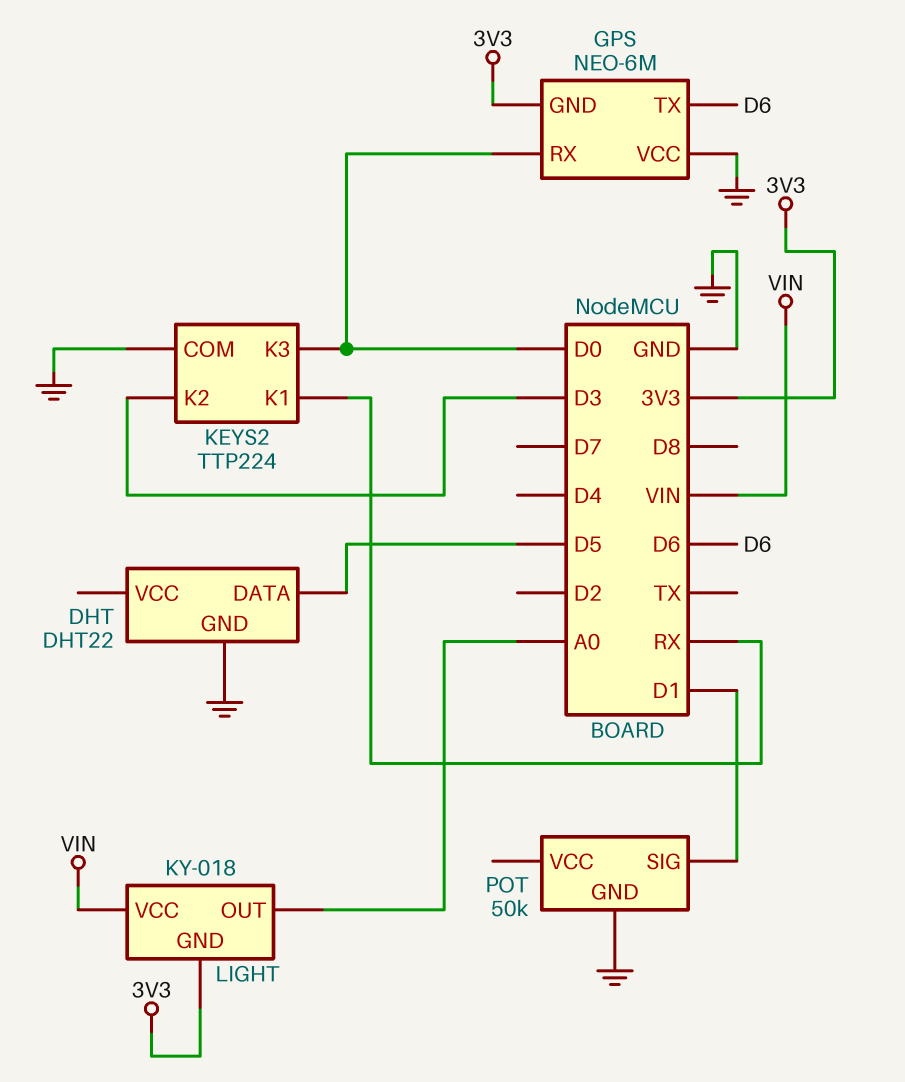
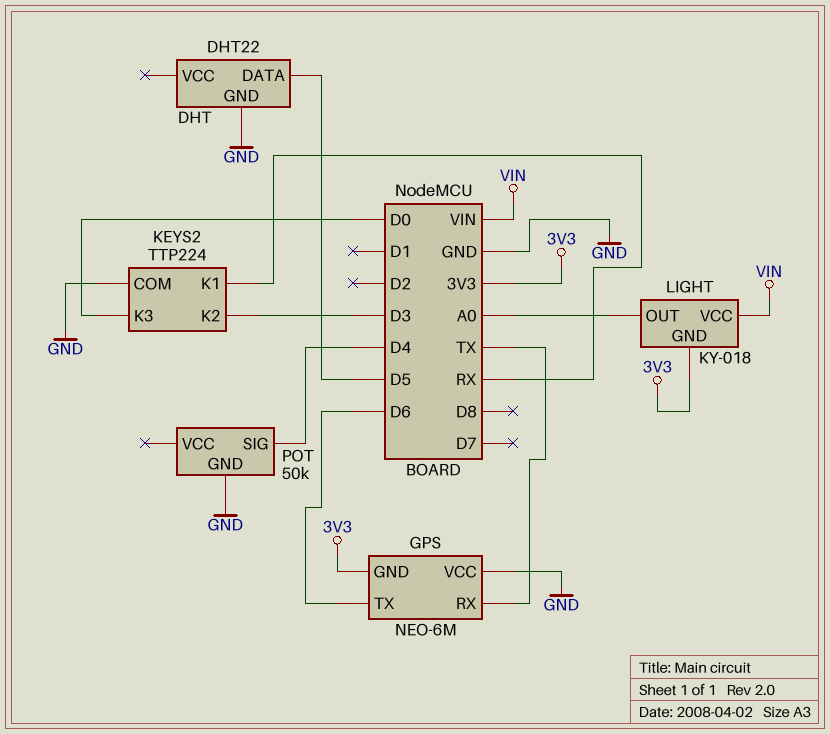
GPS pin RX: D0 -> TX
POT pin SIG: D1 -> D4

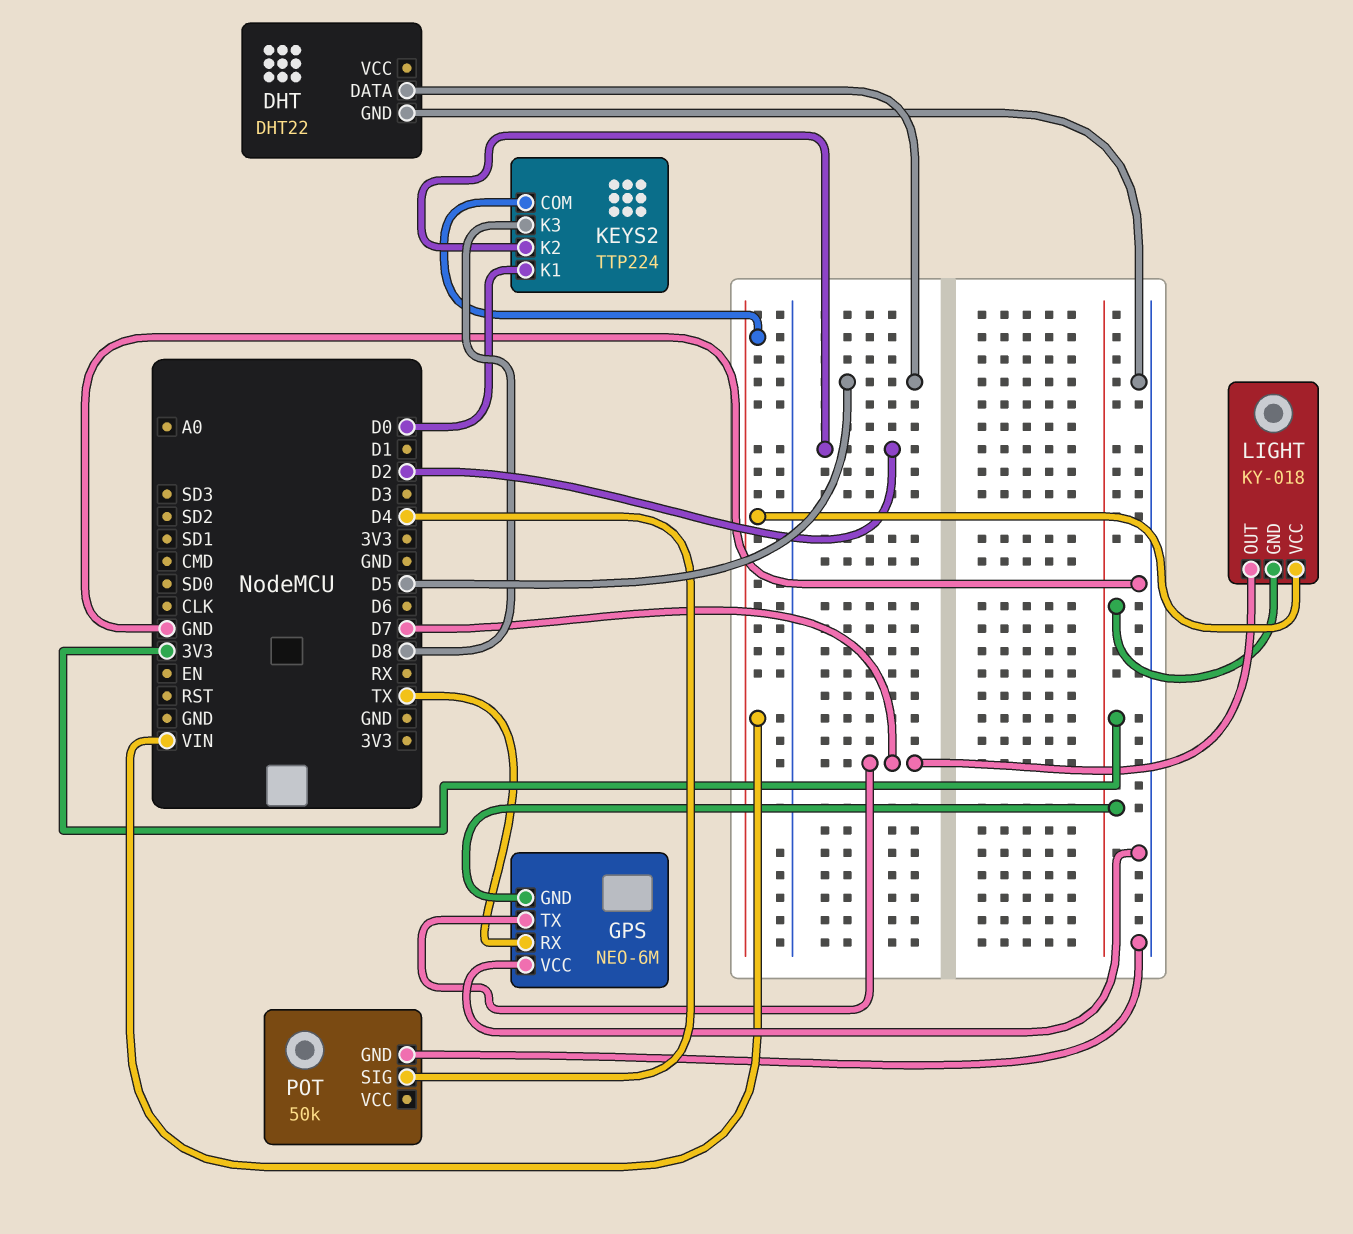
GPS pin TX: D6 -> D7
KEYS2 pin COM: GND -> VIN
KEYS2 pin K1: RX -> D0
KEYS2 pin K2: D3 -> D2
KEYS2 pin K3: D0 -> D8
LIGHT pin OUT: A0 -> D7

